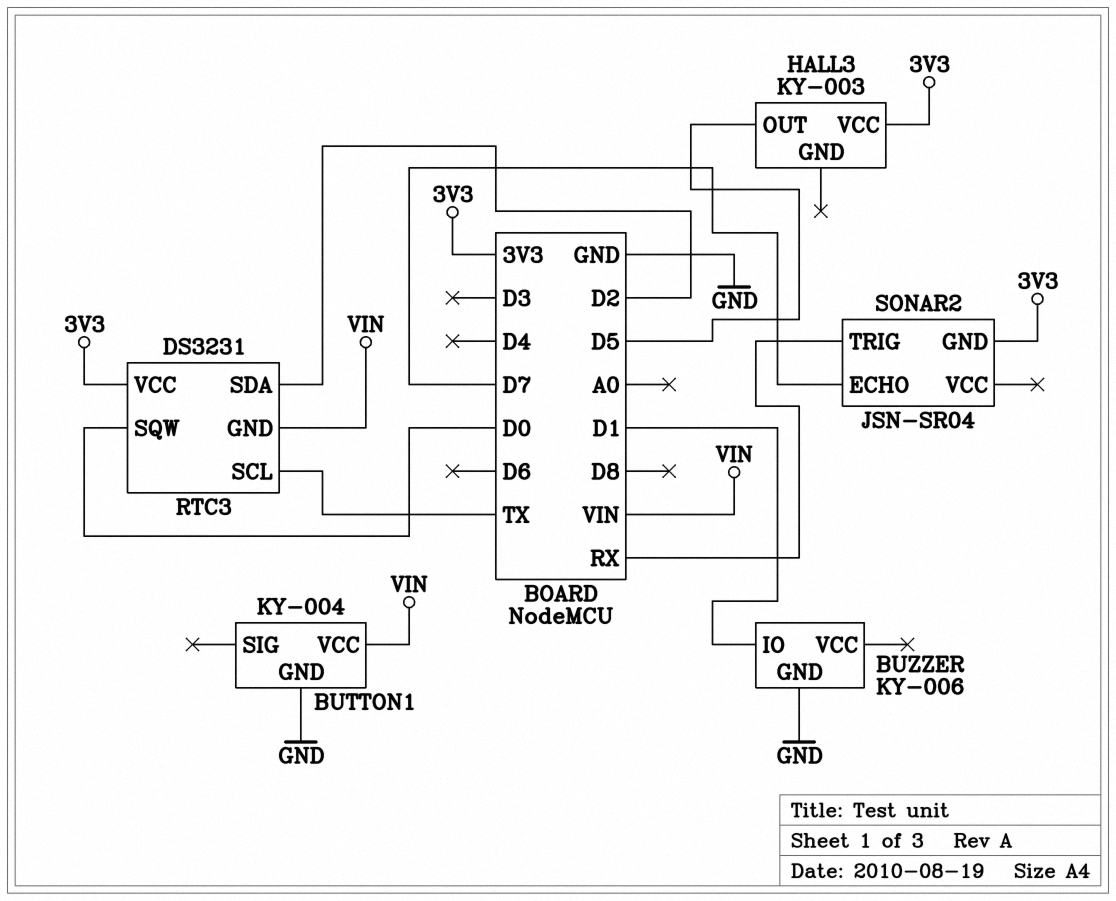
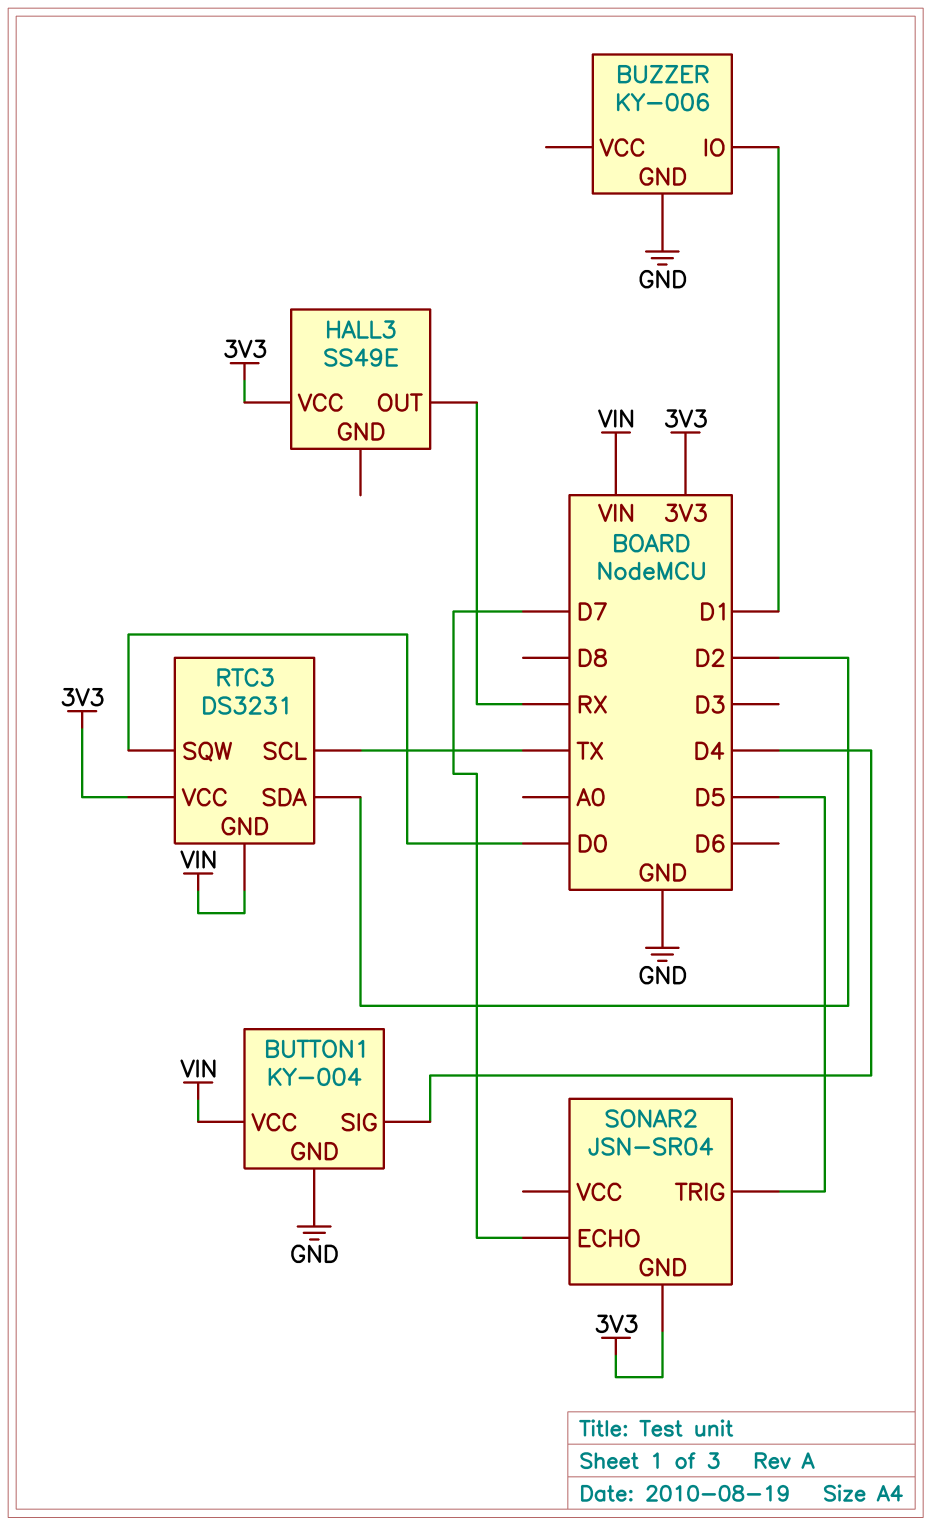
BUTTON1 pin SIG: none -> D4
HALL3: KY-003 -> SS49E
HALL3 pin OUT: D5 -> RX
SONAR2 pin TRIG: RX -> D5

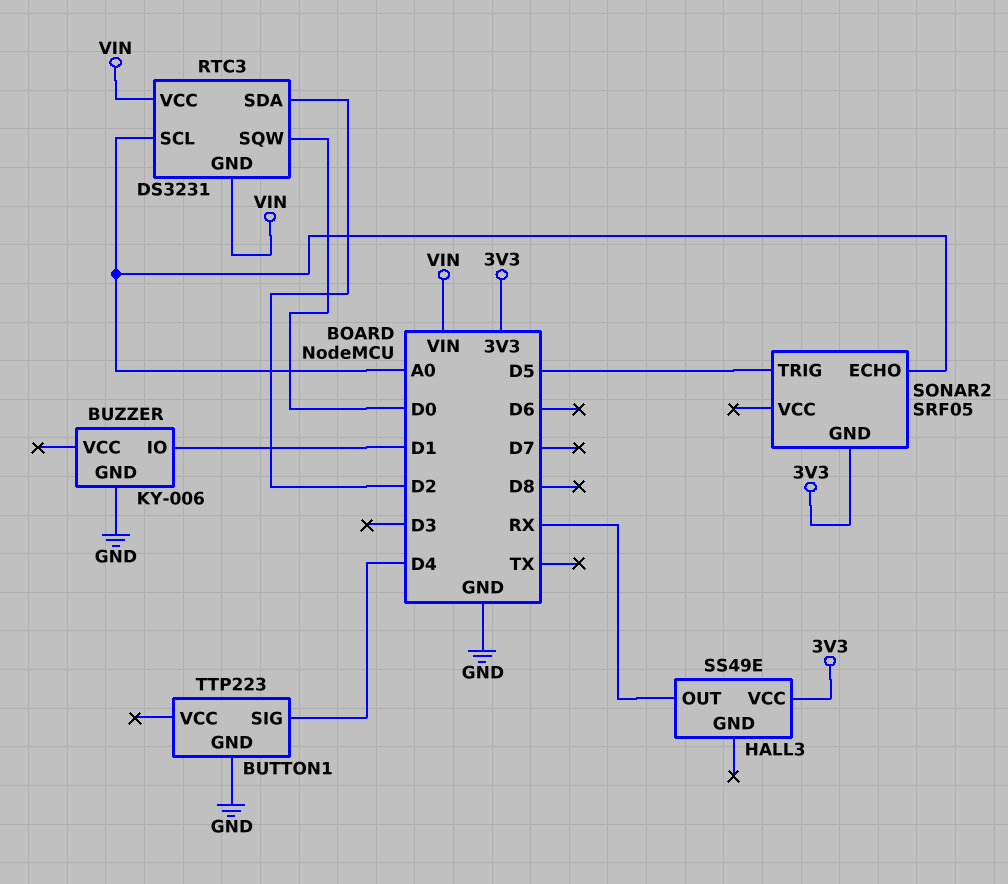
BUTTON1: KY-004 -> TTP223
BUTTON1 pin VCC: VIN -> none
RTC3 pin SCL: TX -> A0
RTC3 pin VCC: 3V3 -> VIN
SONAR2: JSN-SR04 -> SRF05
SONAR2 pin ECHO: D7 -> A0

